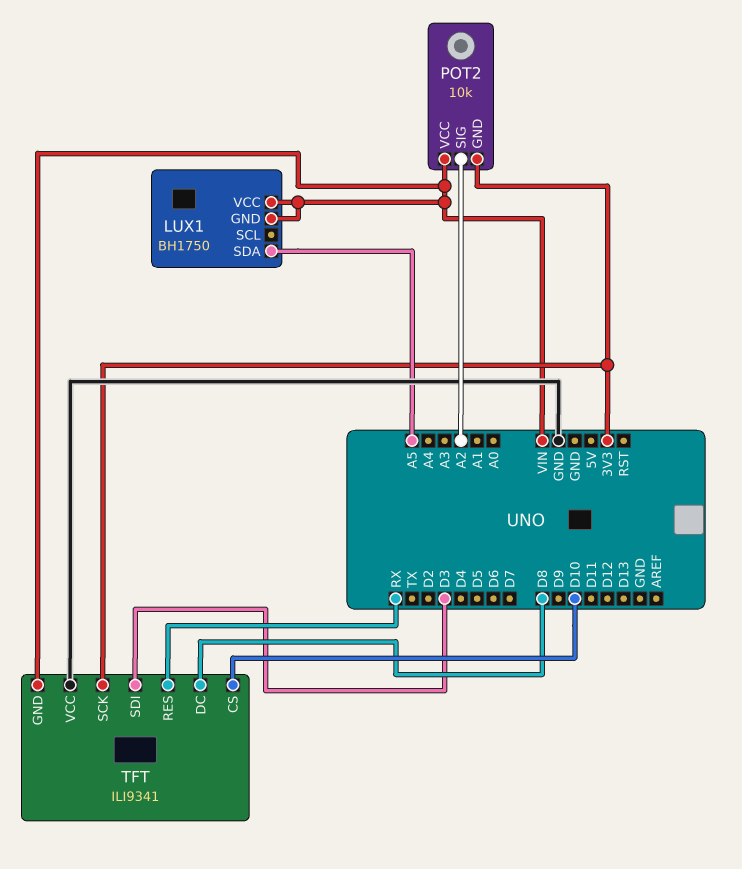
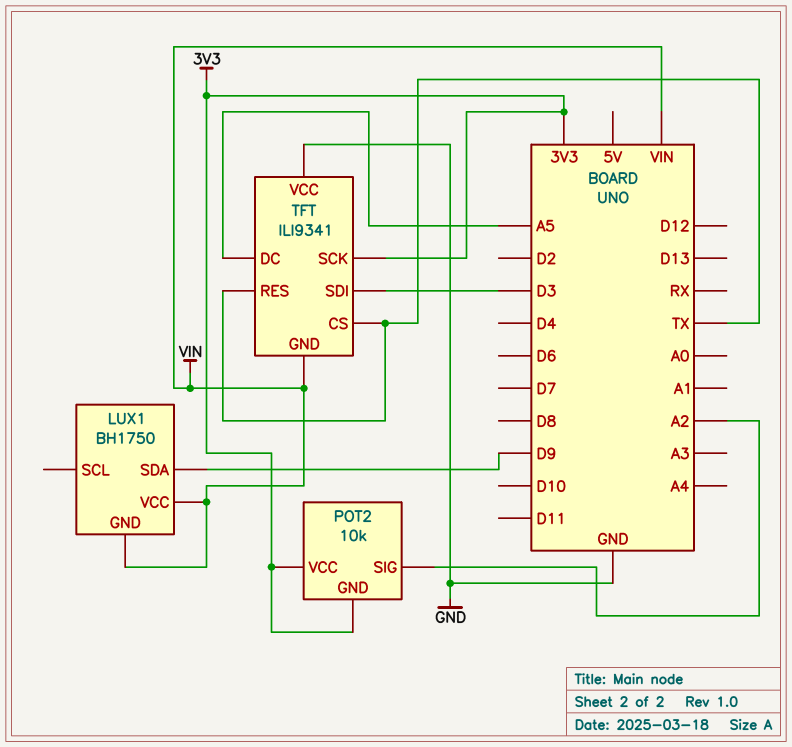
LUX1 pin SDA: A5 -> D9
POT2 pin VCC: VIN -> 3V3
TFT pin CS: D10 -> TX
TFT pin DC: D8 -> A5
TFT pin RES: RX -> TX

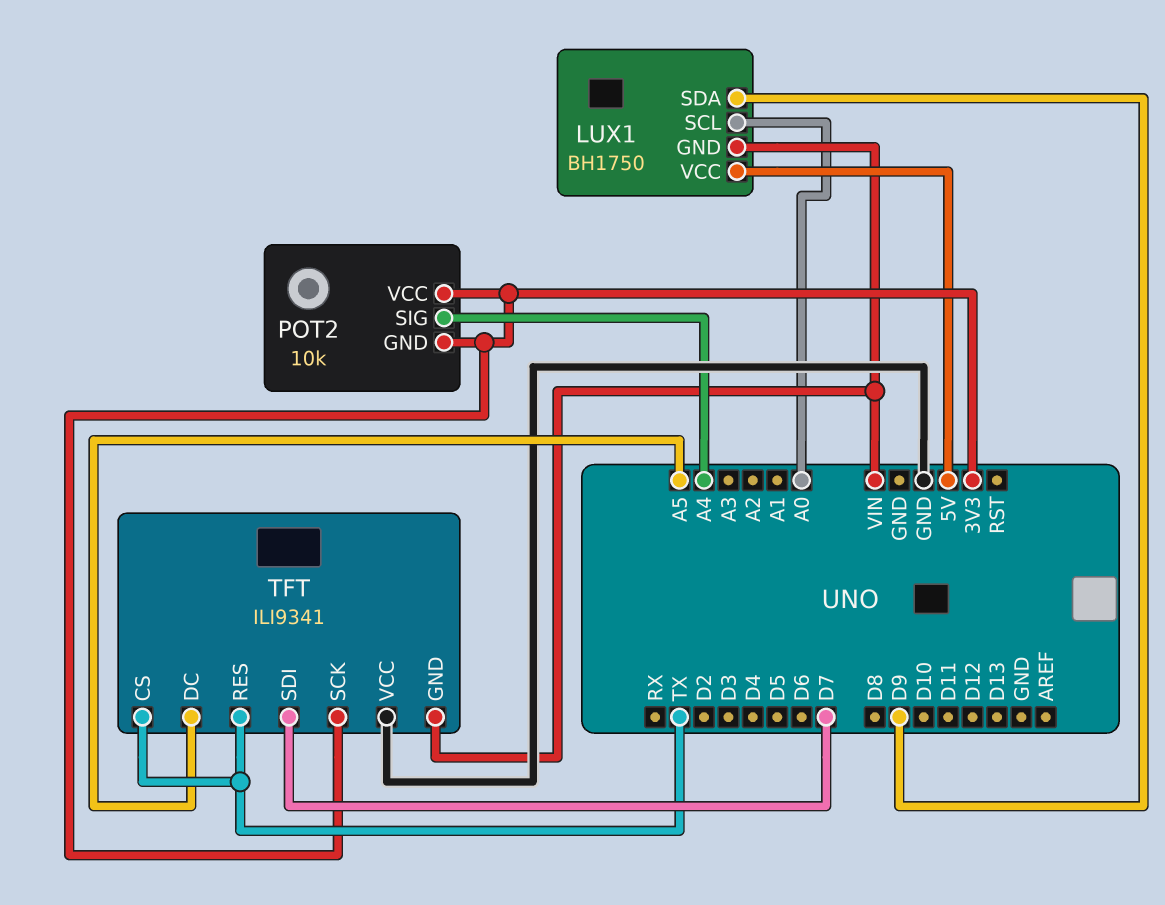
LUX1 pin SCL: none -> A0
LUX1 pin VCC: VIN -> 5V
POT2 pin SIG: A2 -> A4
TFT pin SDI: D3 -> D7

